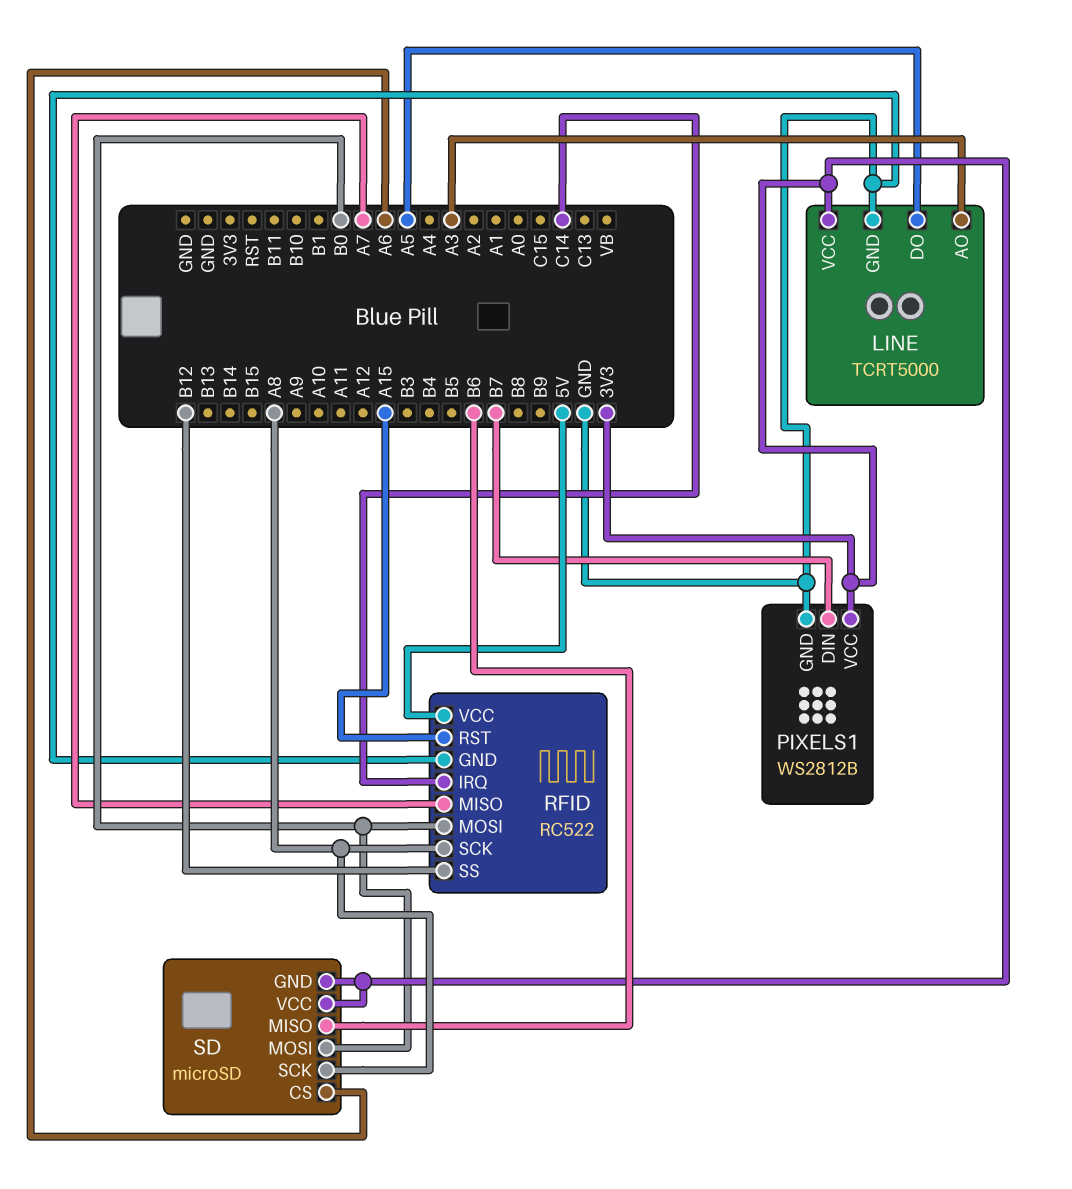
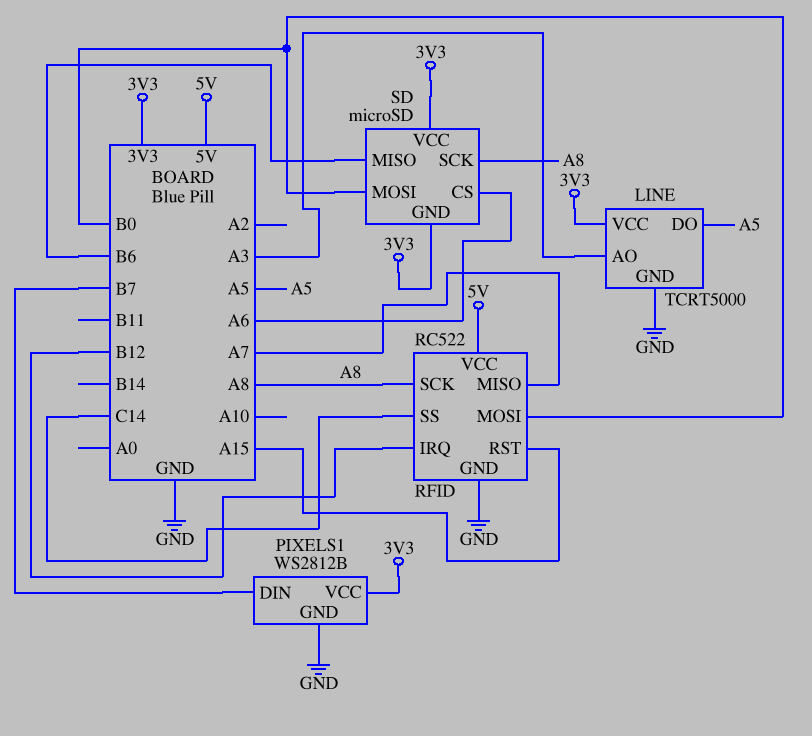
RFID pin IRQ: C14 -> B12
RFID pin SS: B12 -> C14

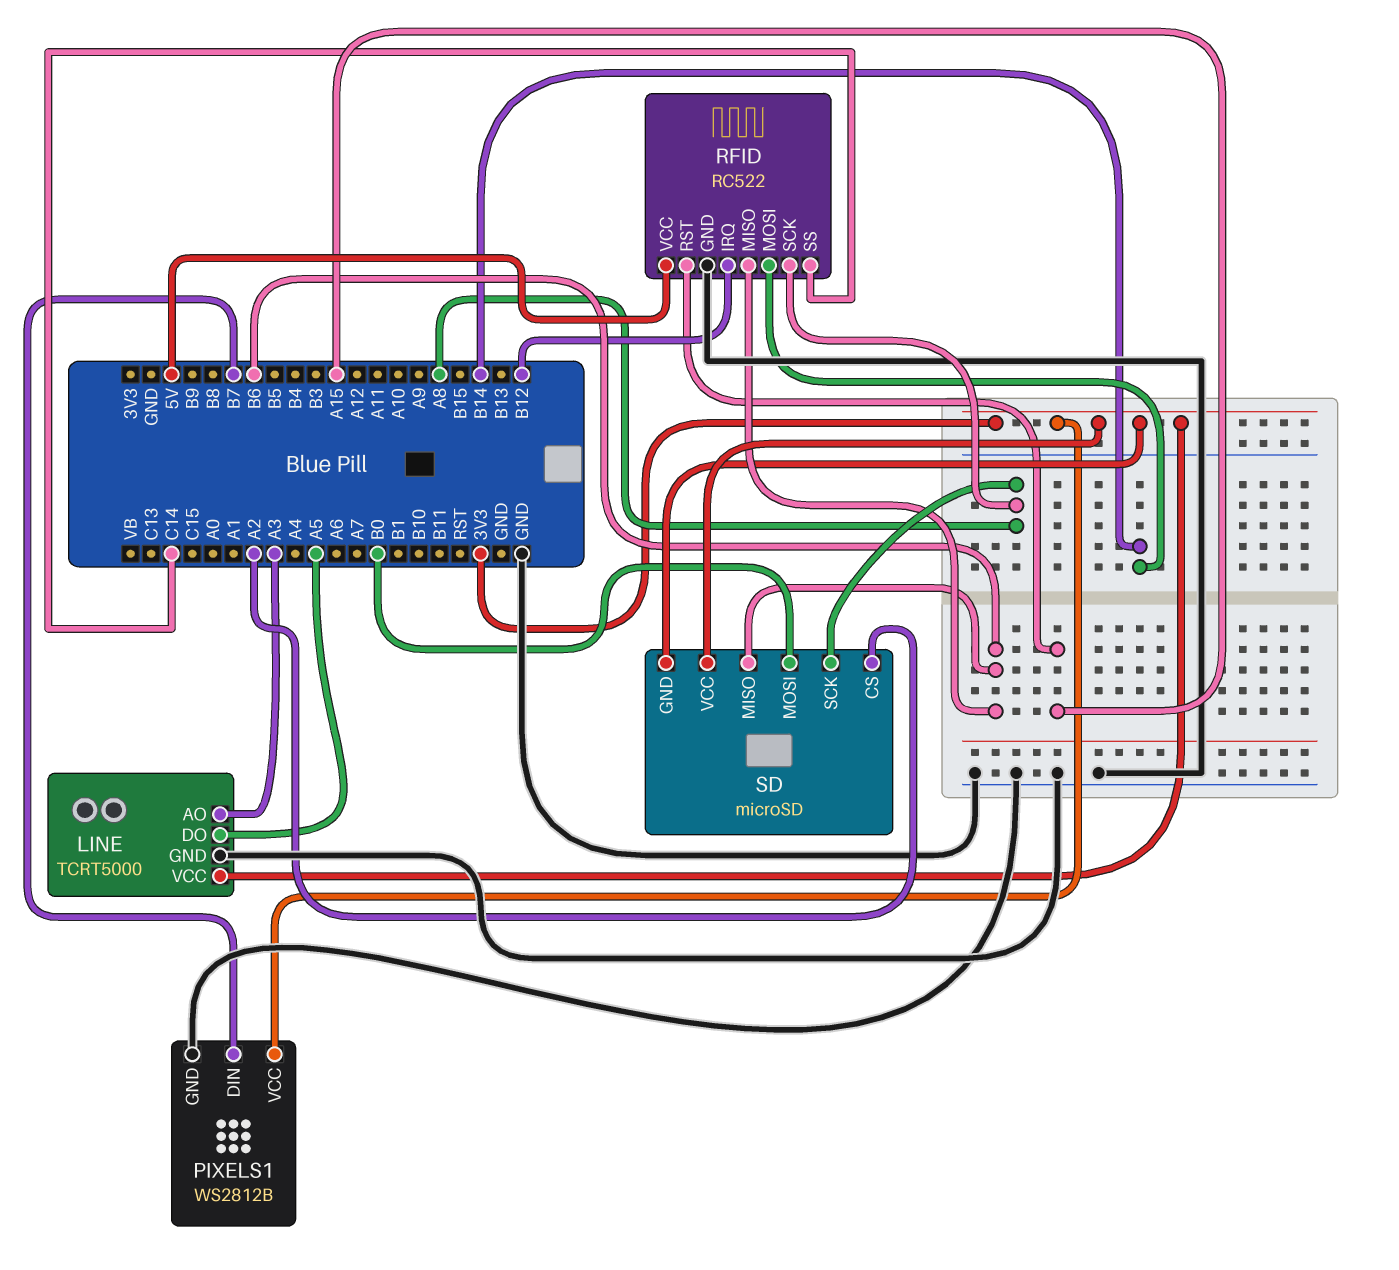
RFID pin MISO: A7 -> B6
RFID pin MOSI: B0 -> B14
SD pin CS: A6 -> A2

